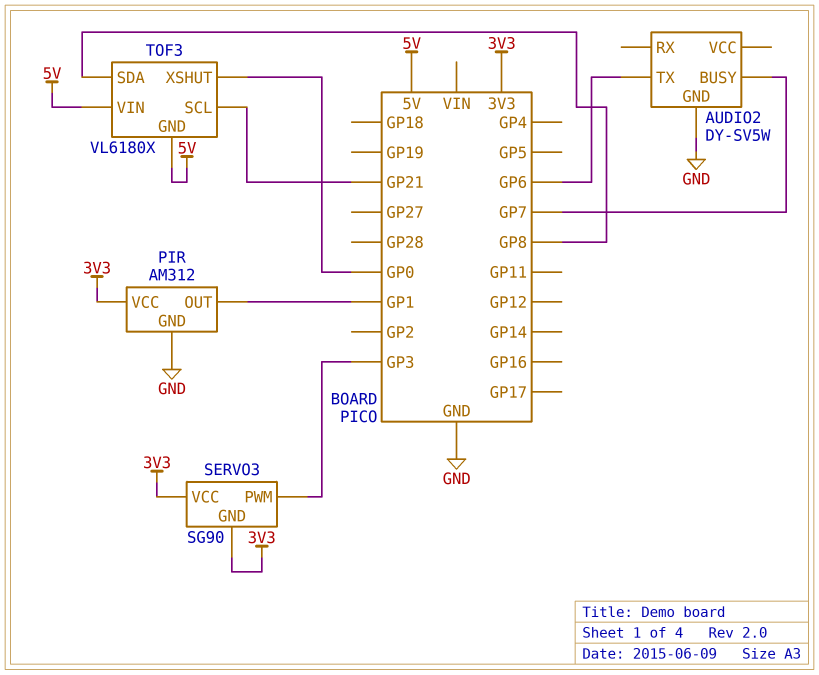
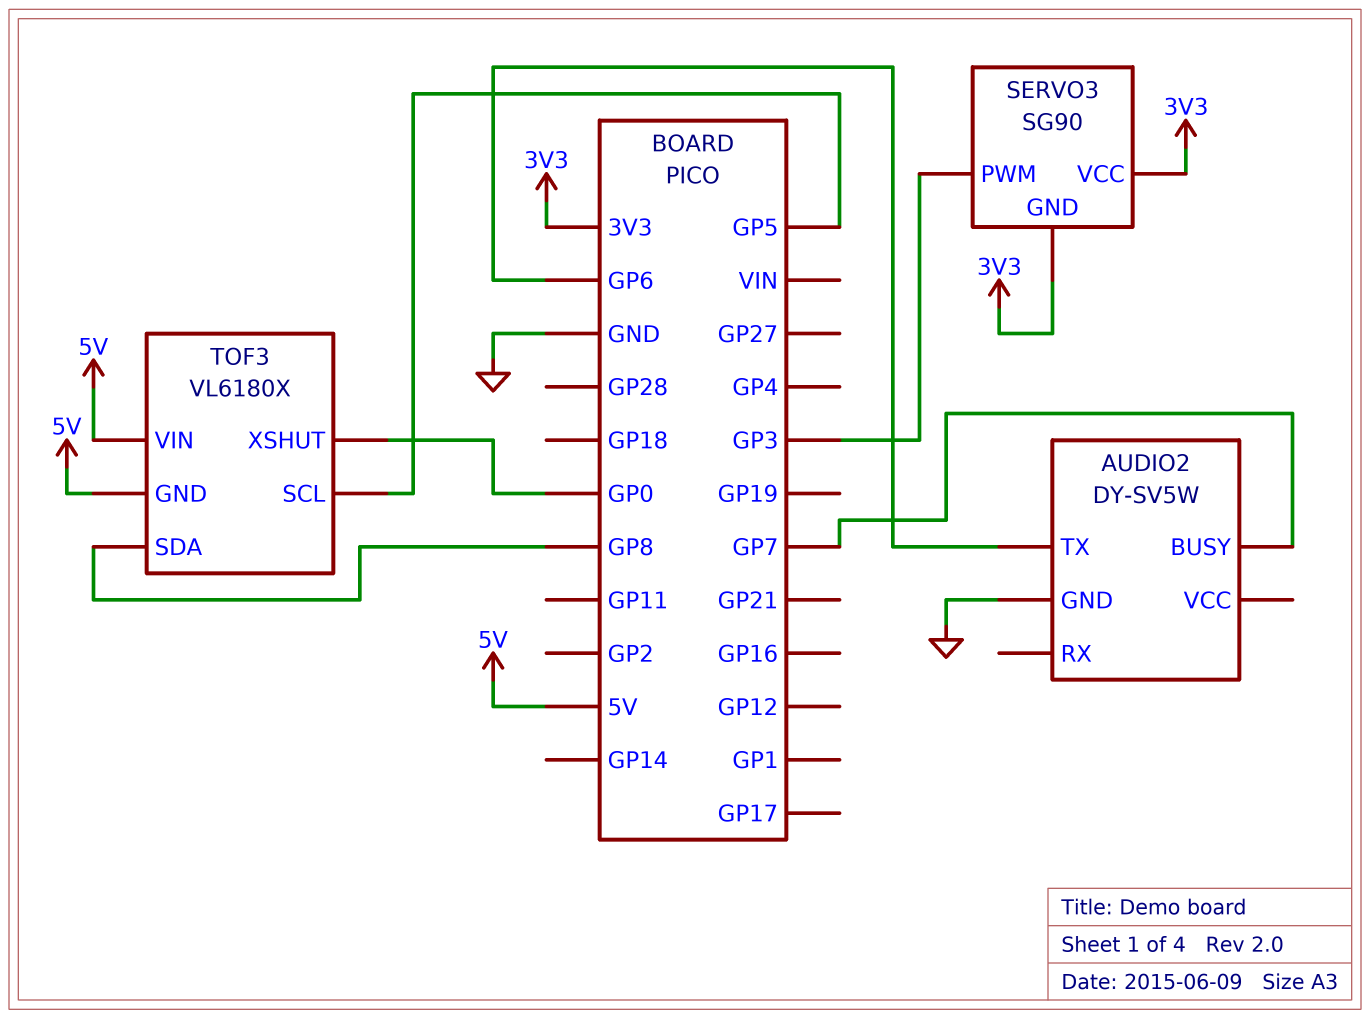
PIR: AM312 -> none
PIR pin GND: GND -> none
PIR pin OUT: GP1 -> none
PIR pin VCC: 3V3 -> none
TOF3 pin SCL: GP21 -> GP5

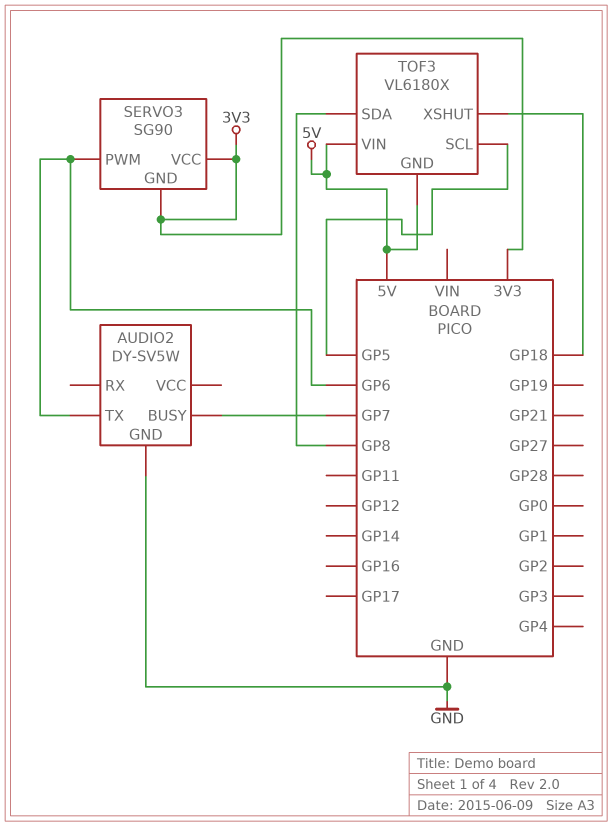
SERVO3 pin PWM: GP3 -> GP6
TOF3 pin XSHUT: GP0 -> GP18

